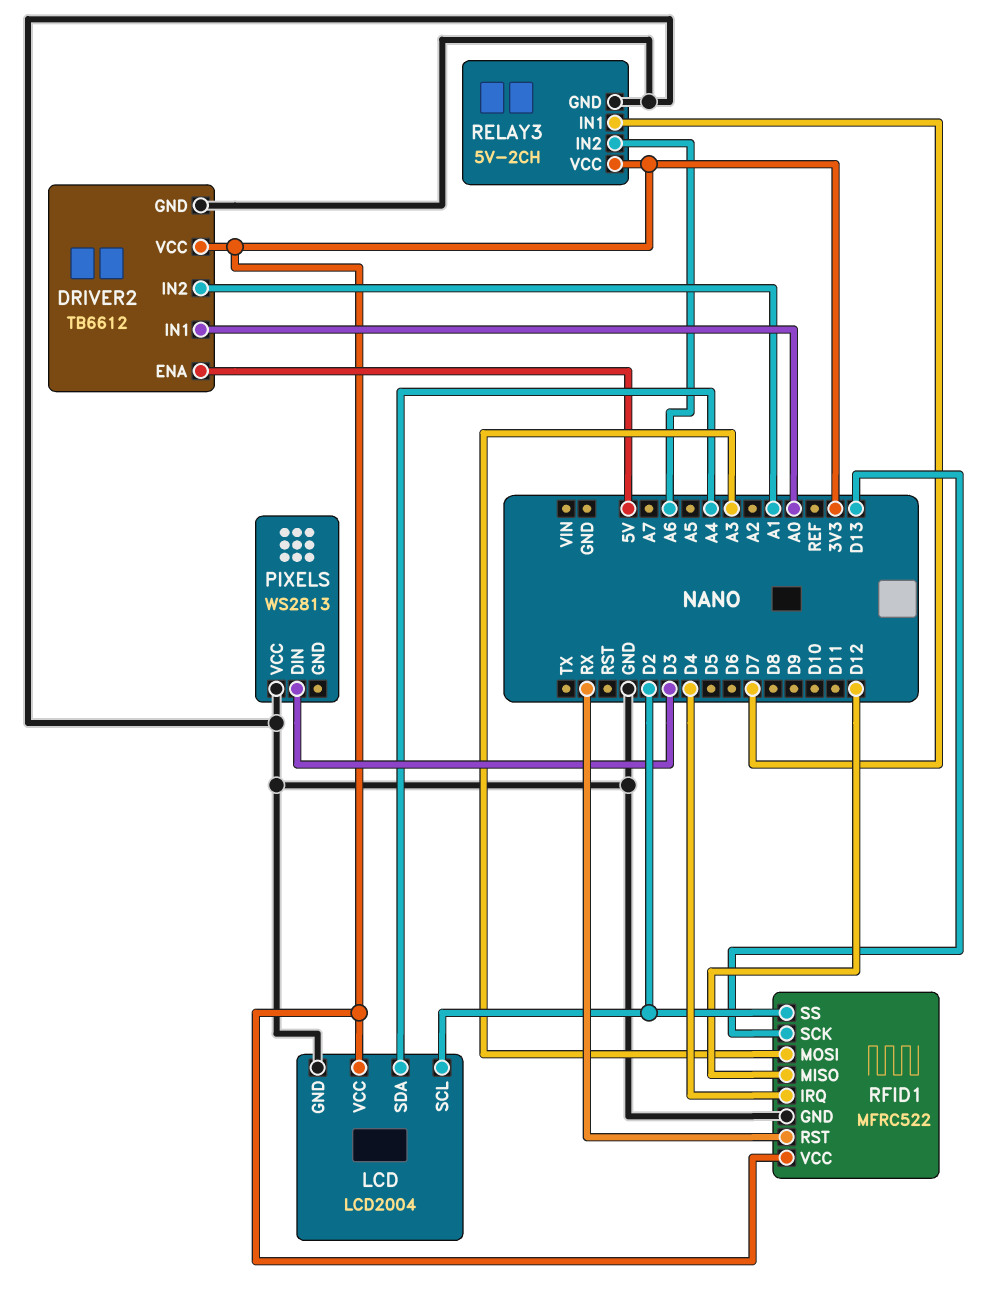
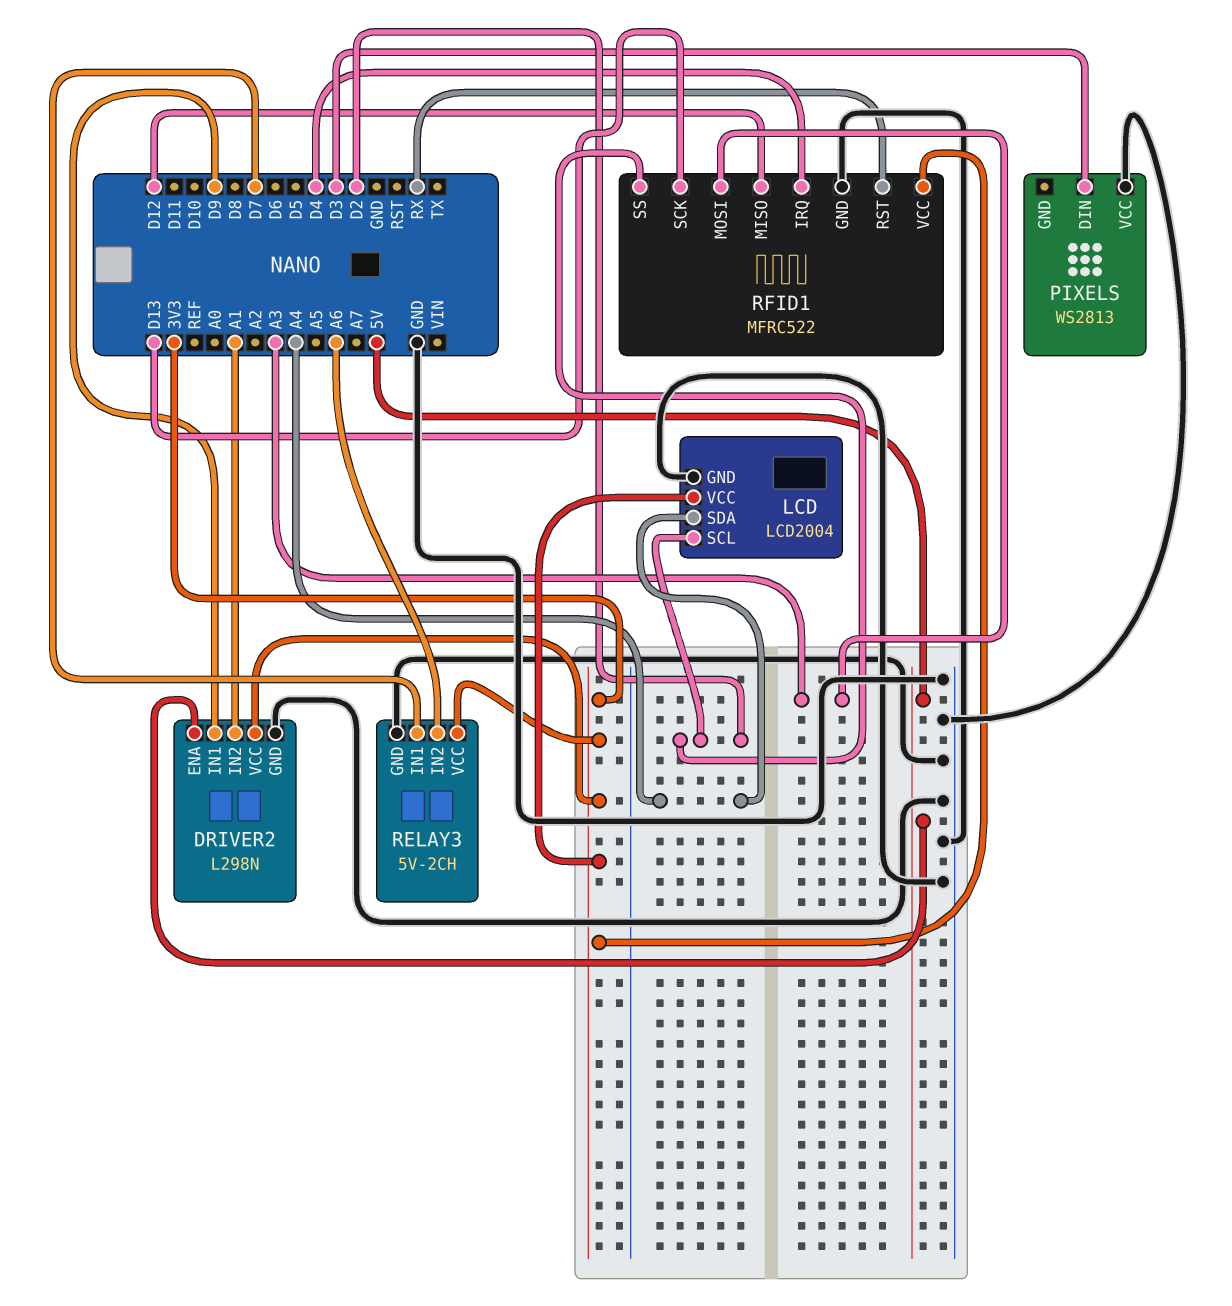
DRIVER2: TB6612 -> L298N
DRIVER2 pin IN1: A0 -> D9

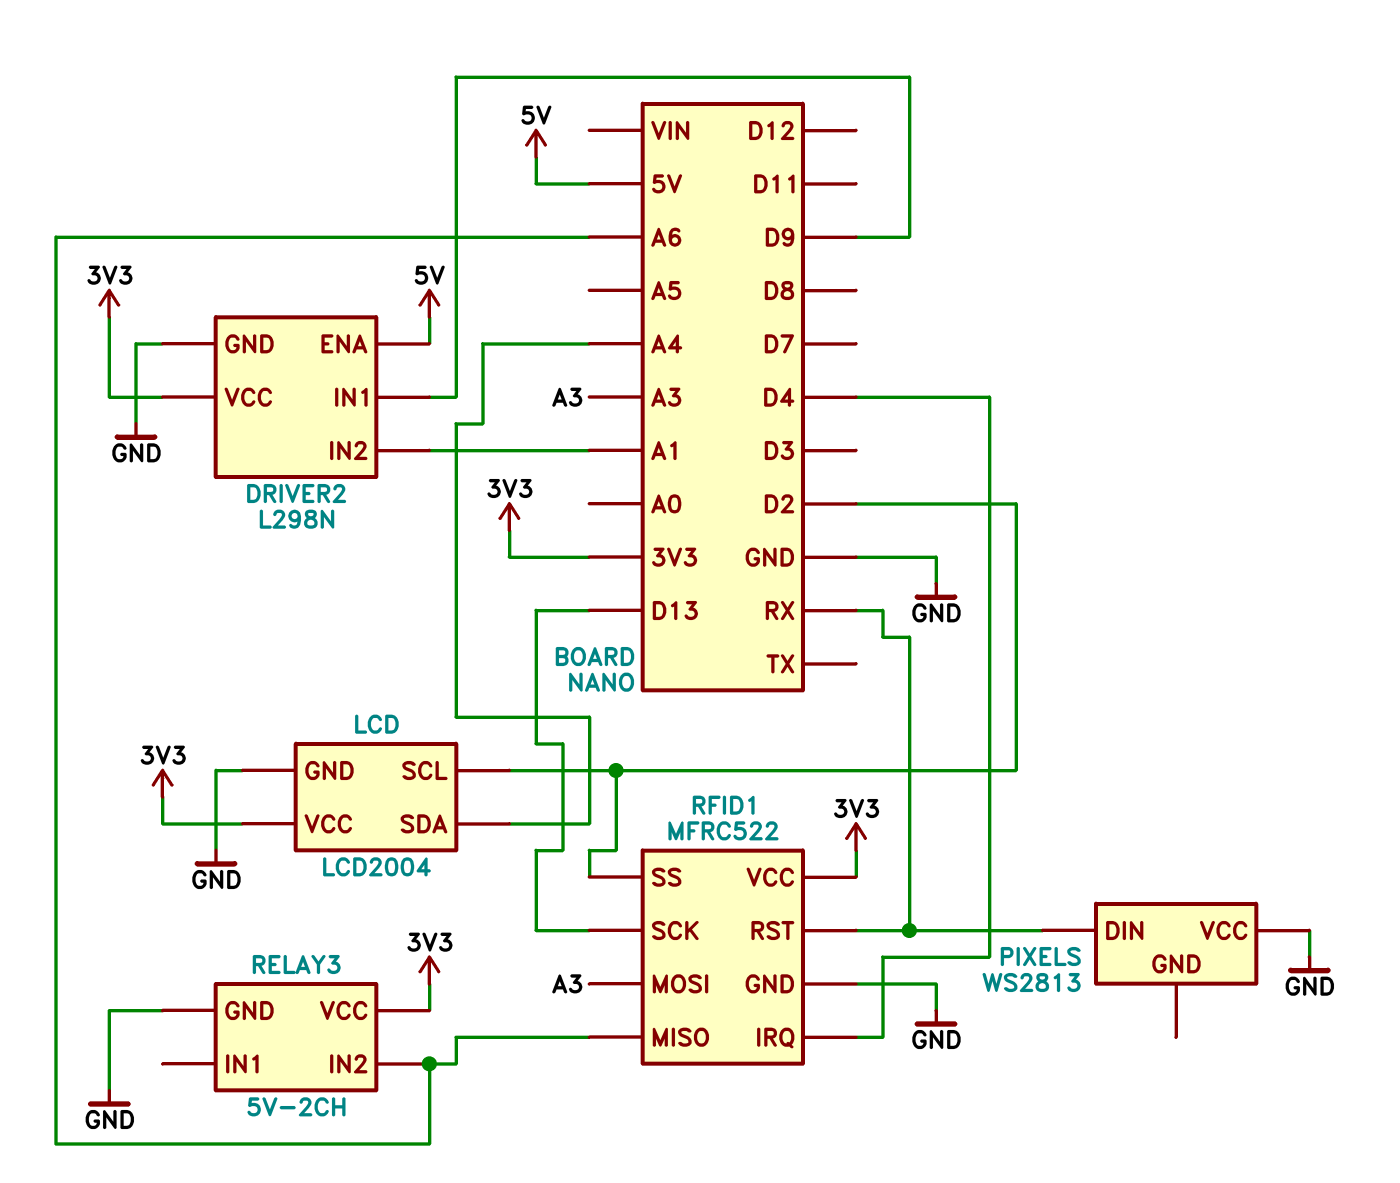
PIXELS pin DIN: D3 -> RX
RELAY3 pin IN1: D7 -> none
RFID1 pin MISO: D12 -> A6

